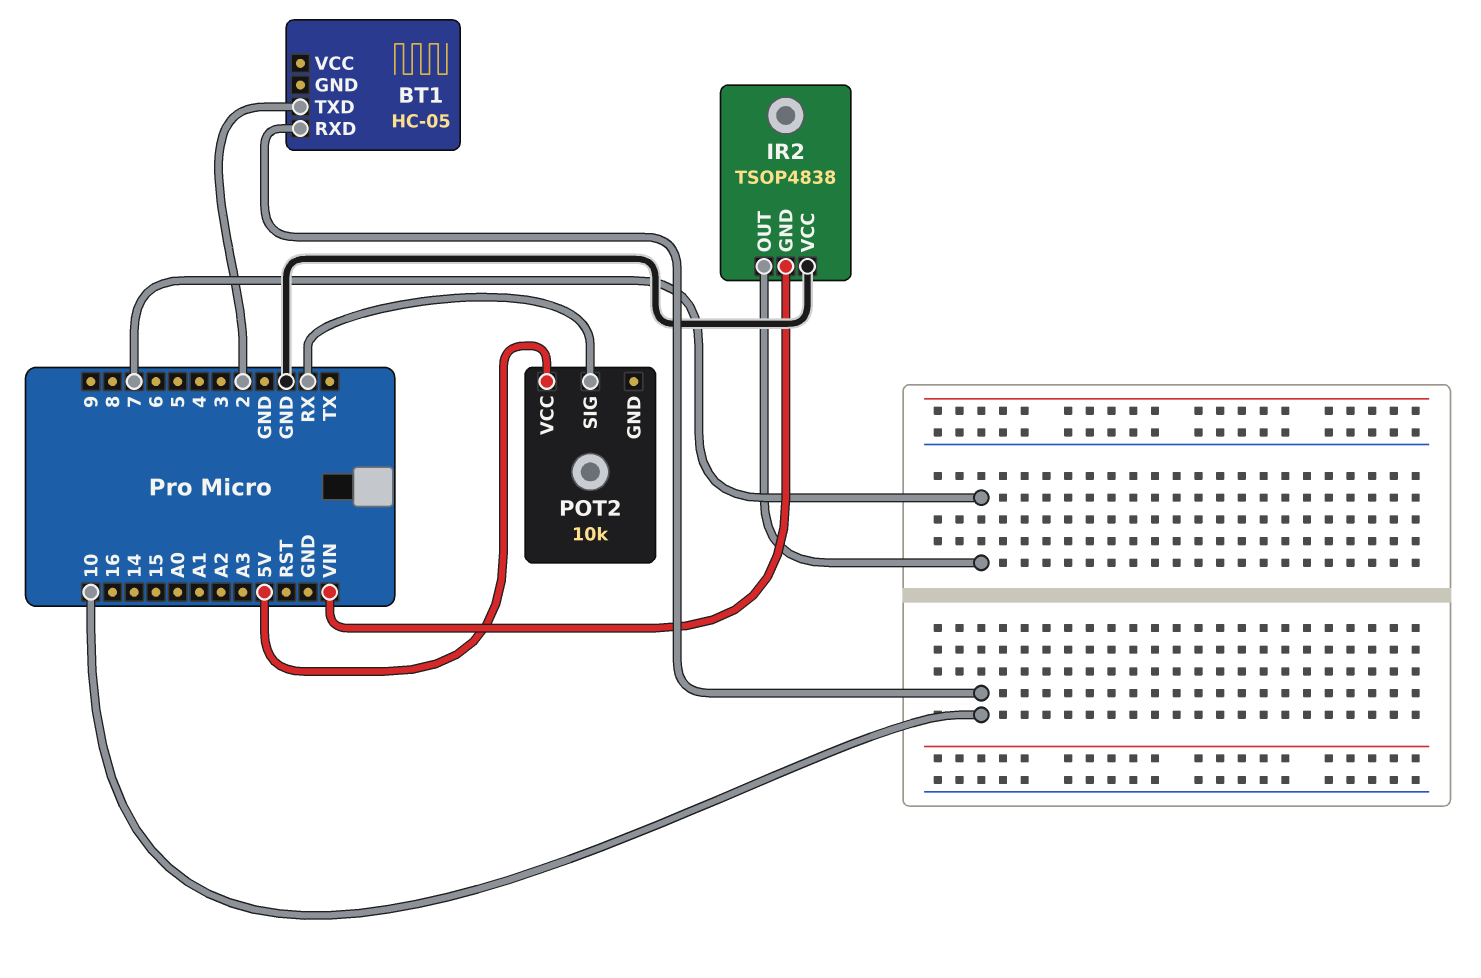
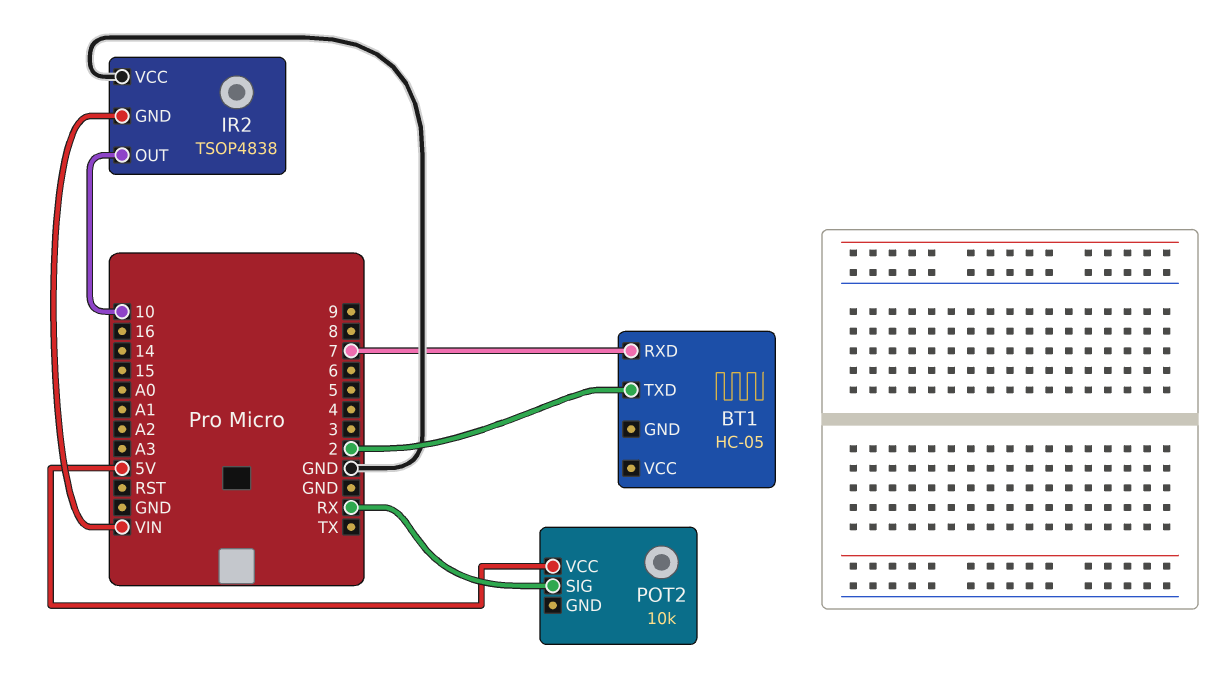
BT1 pin RXD: 10 -> 7
IR2 pin OUT: 7 -> 10

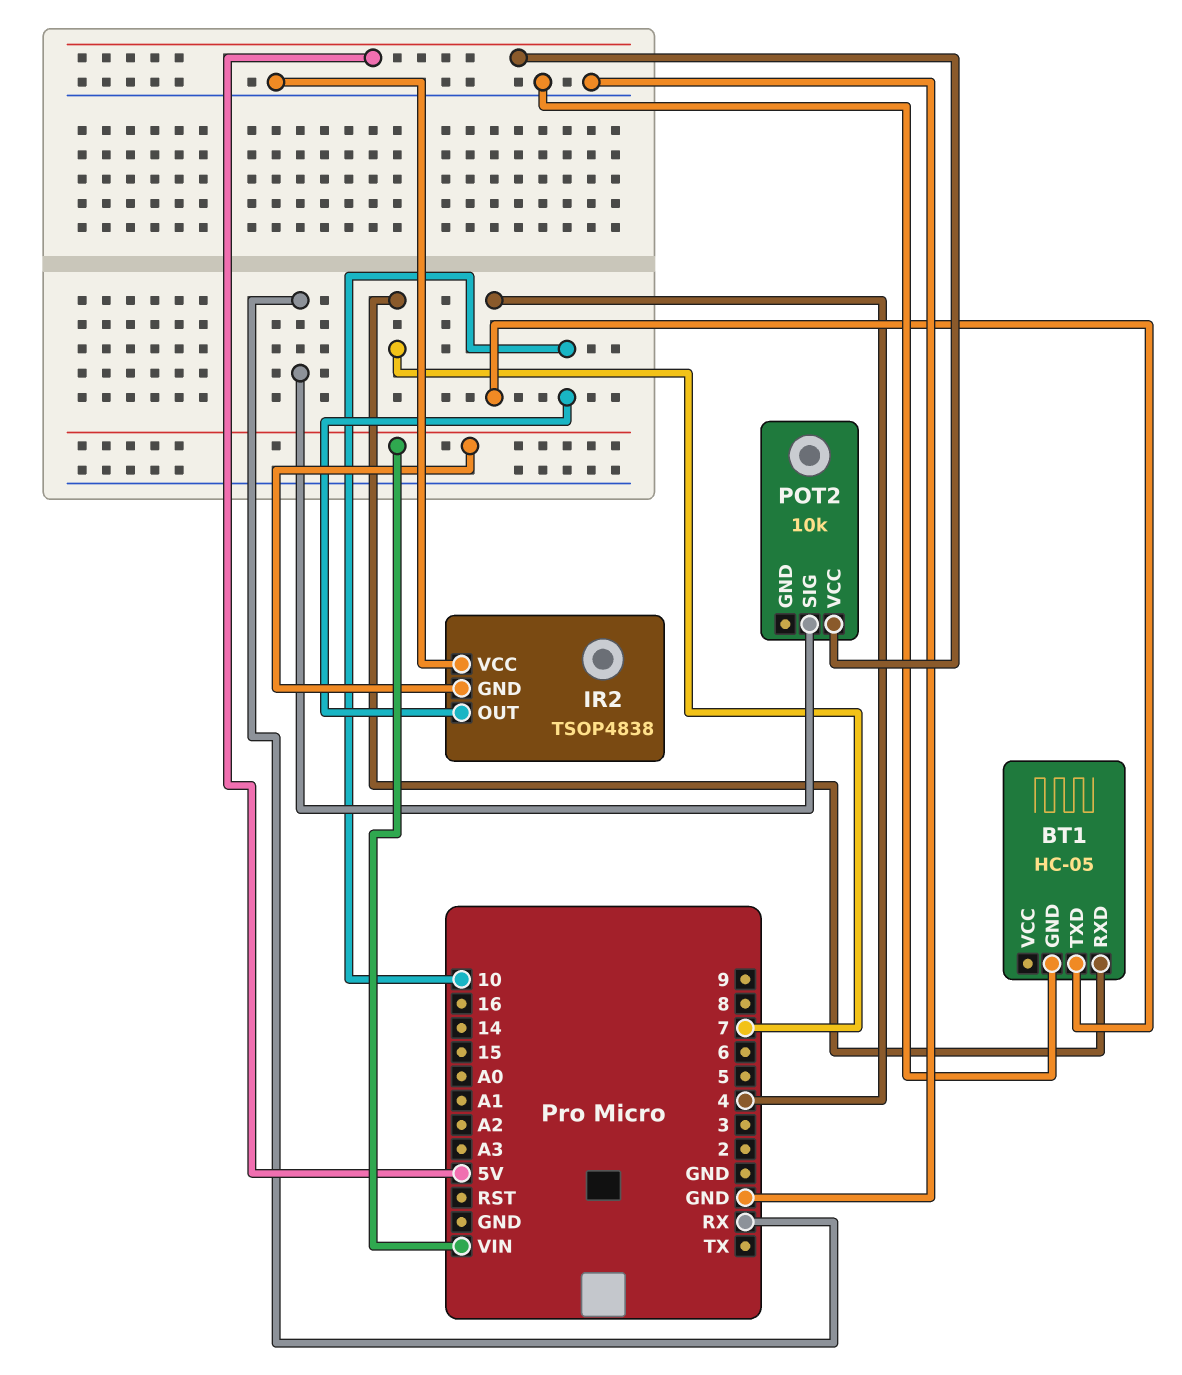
BT1 pin GND: none -> GND
BT1 pin TXD: 2 -> 4

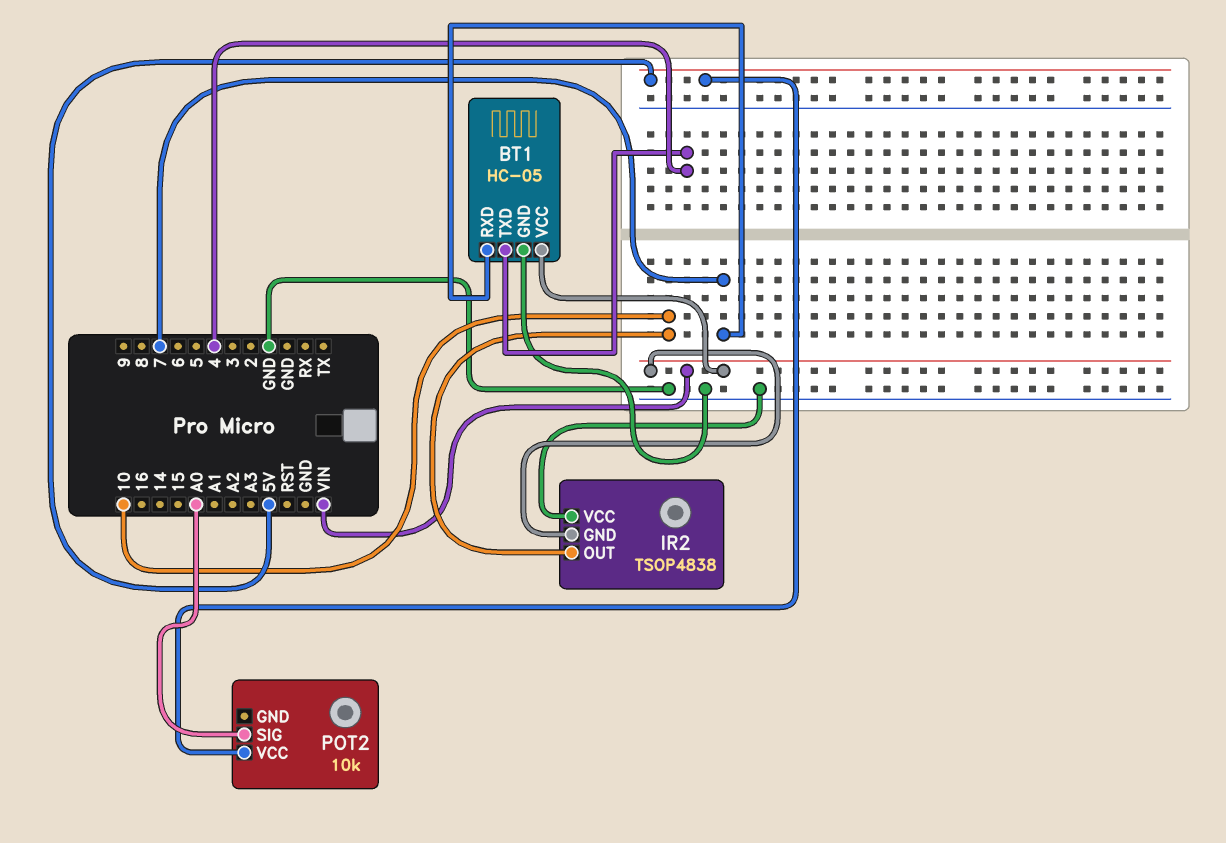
BT1 pin VCC: none -> VIN
POT2 pin SIG: RX -> A0

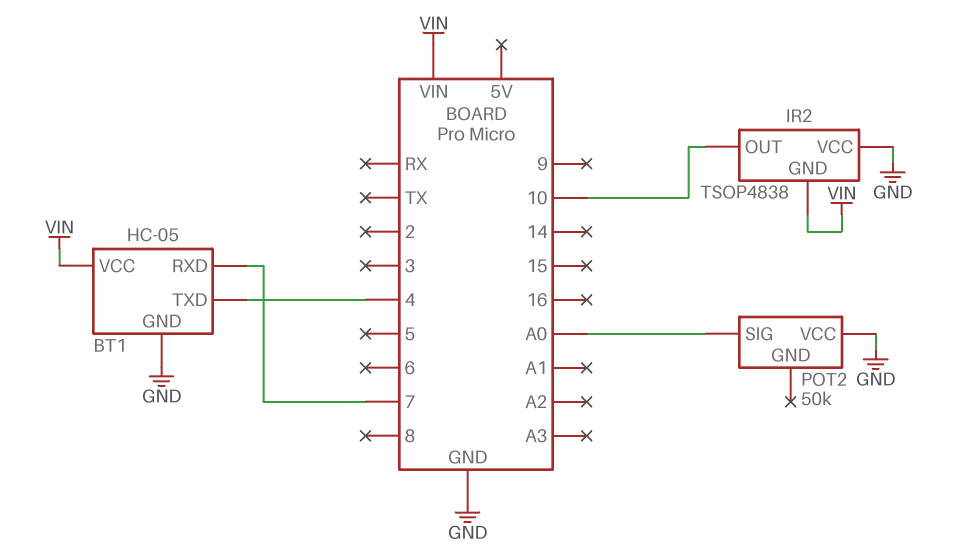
POT2: 10k -> 50k
POT2 pin VCC: 5V -> GND

